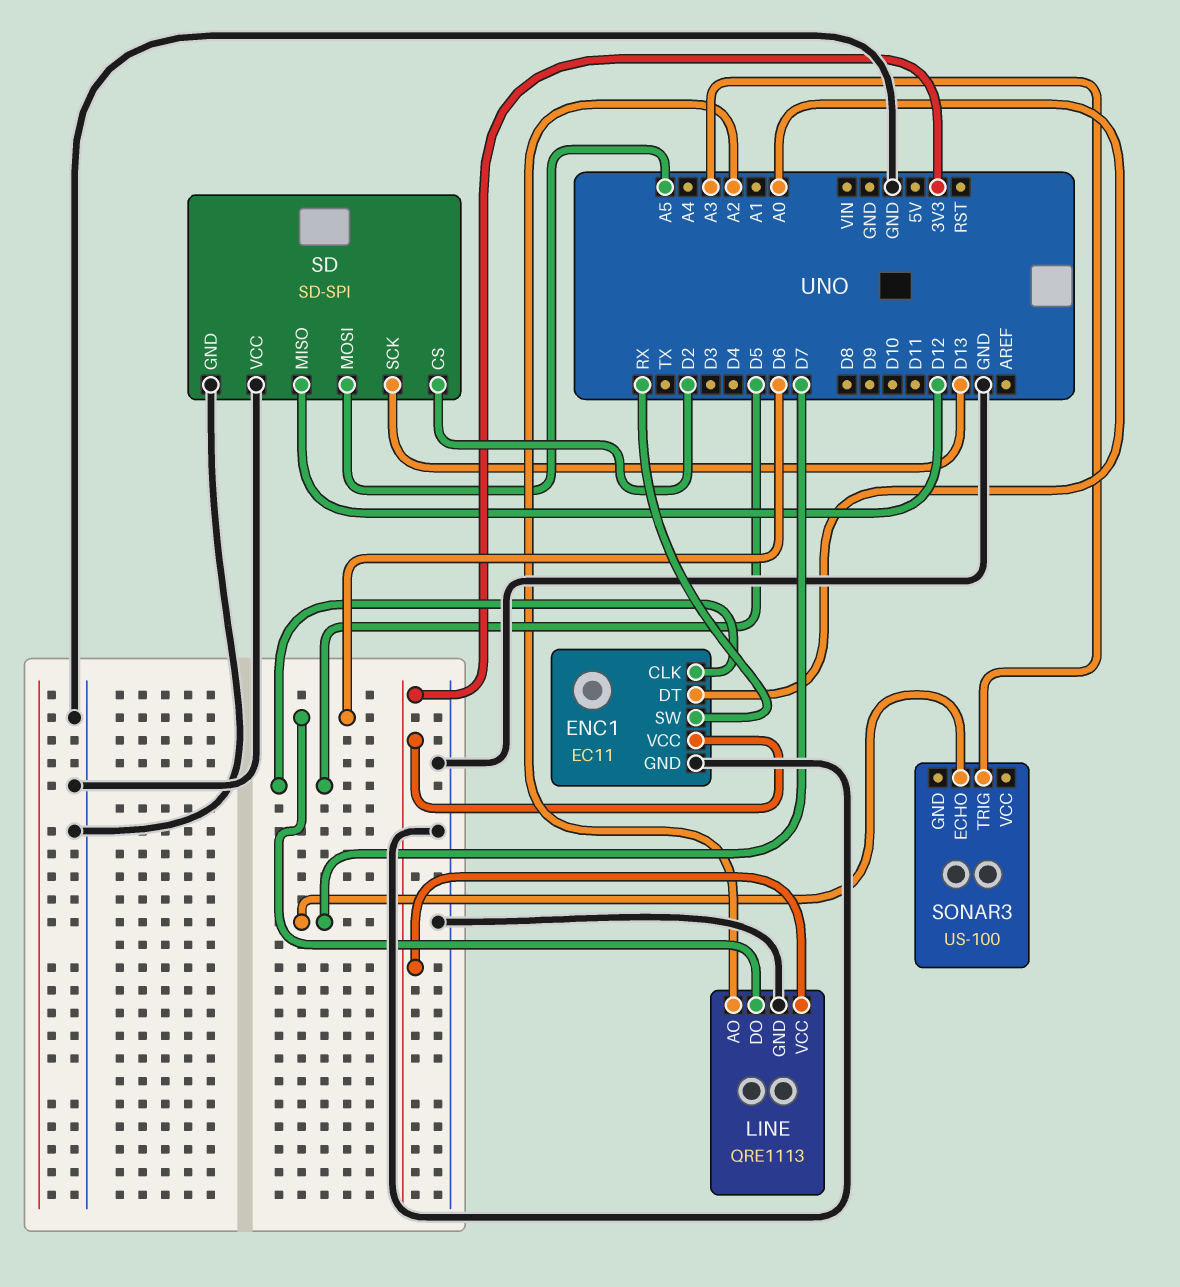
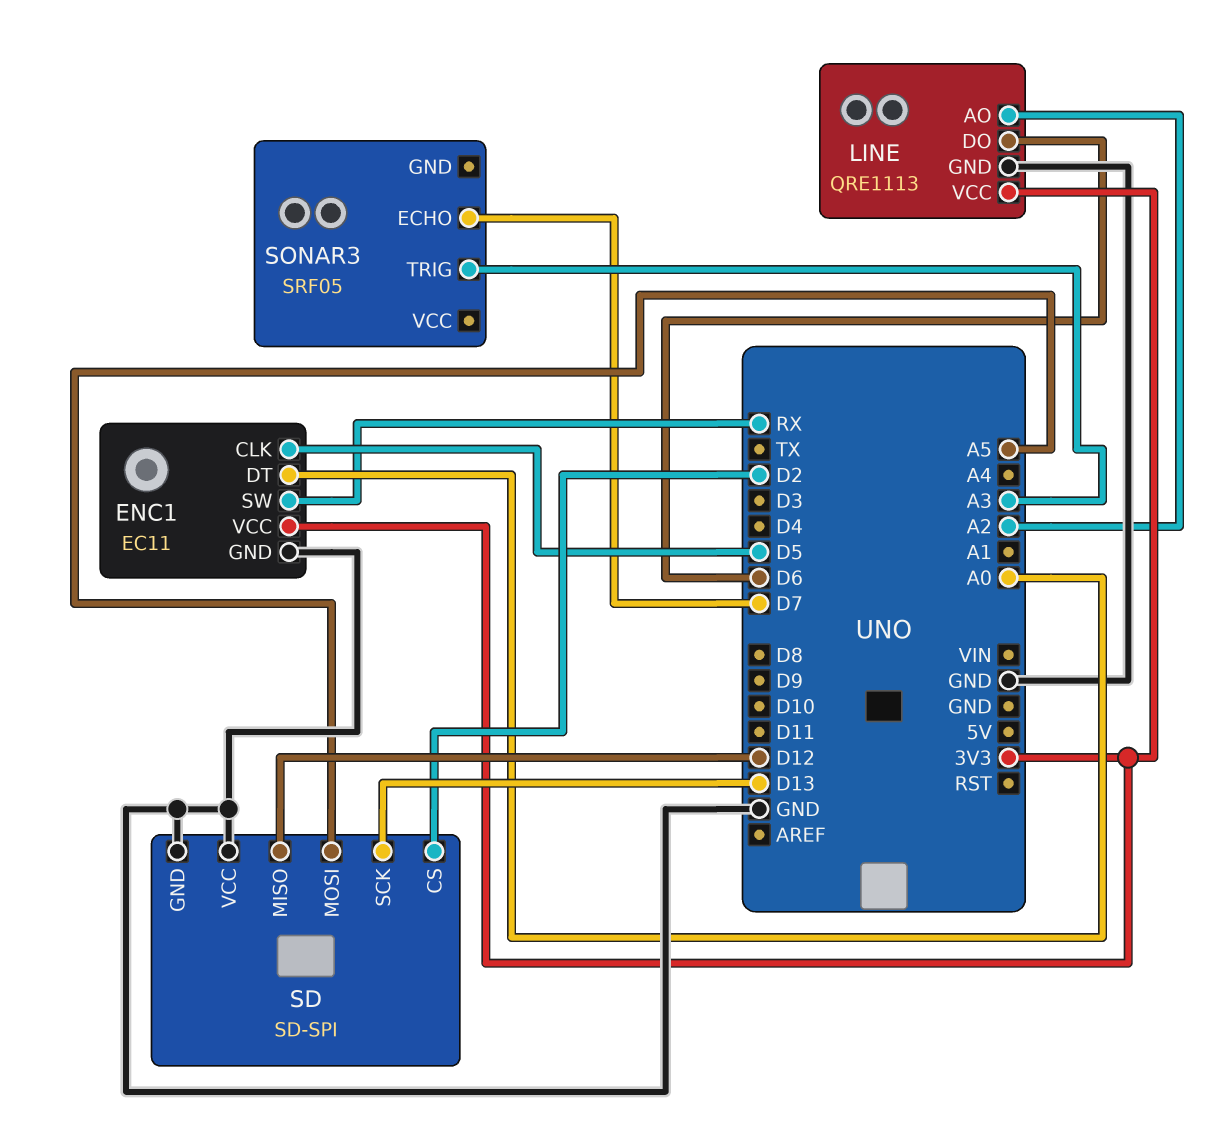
SONAR3: US-100 -> SRF05

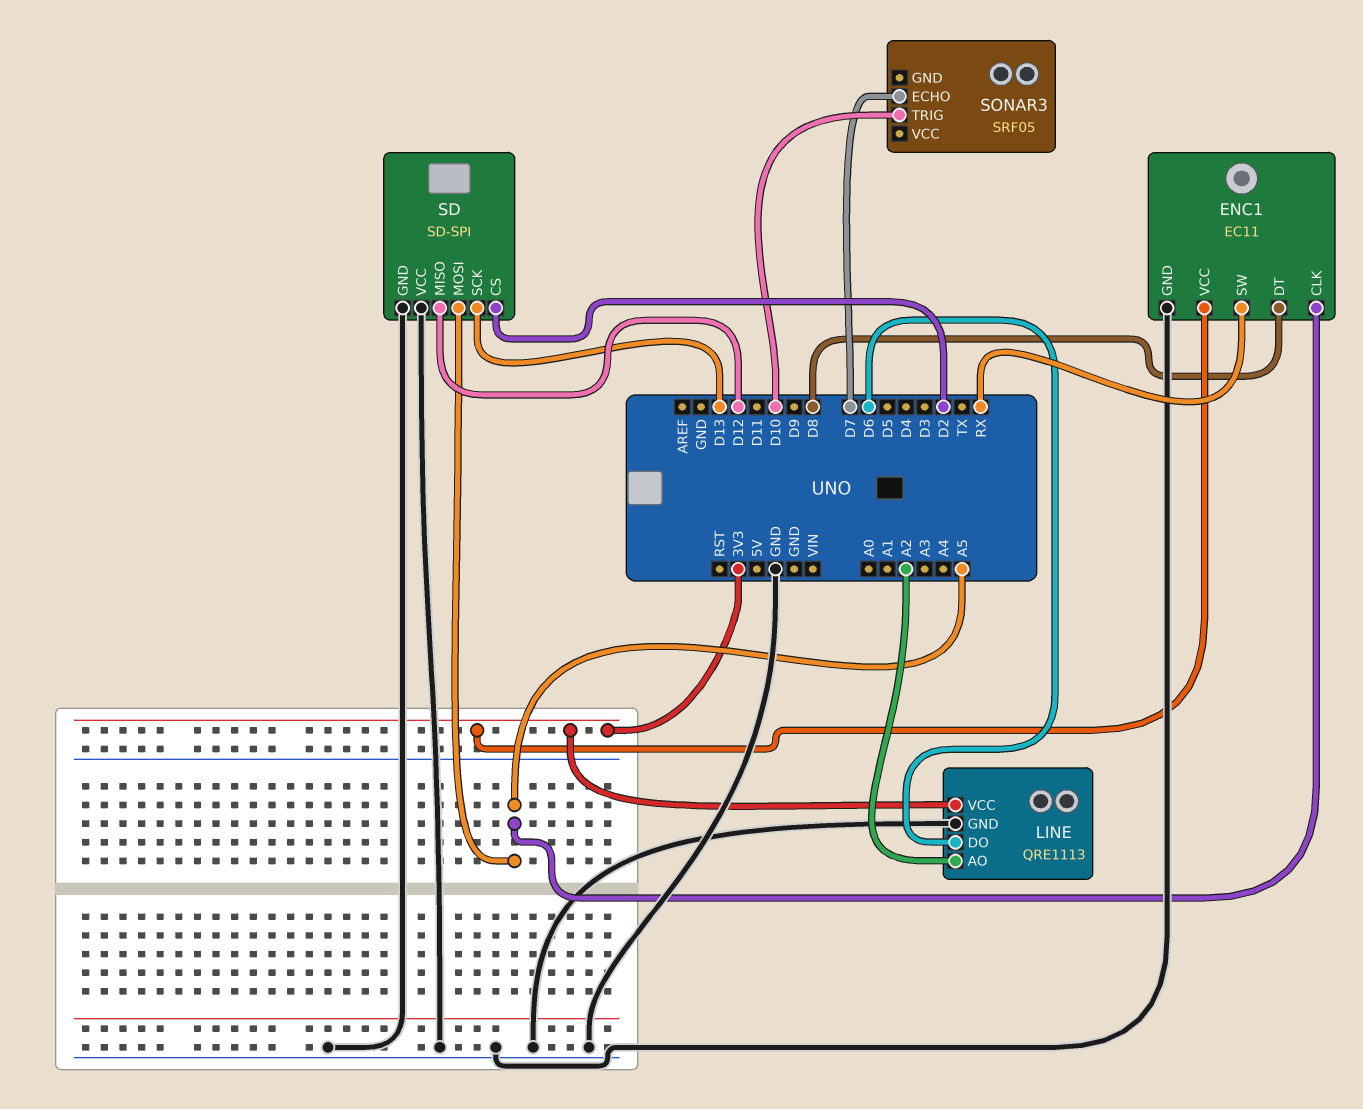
ENC1 pin CLK: D5 -> A5
ENC1 pin DT: A0 -> D8
SONAR3 pin TRIG: A3 -> D10

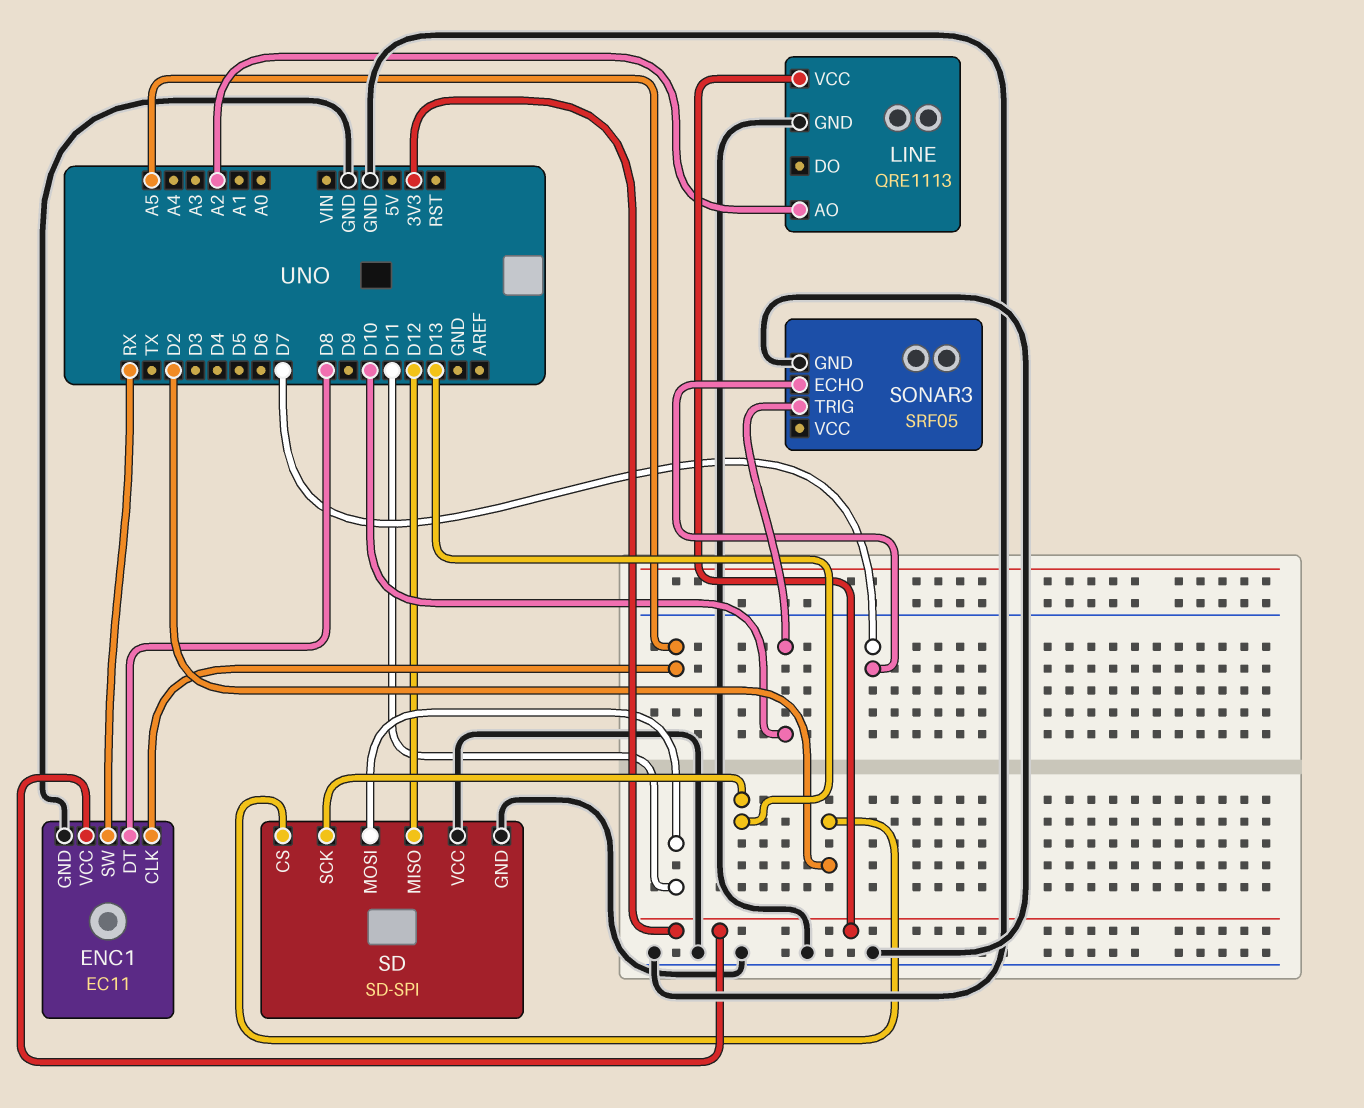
LINE pin DO: D6 -> none
SD pin MOSI: A5 -> D11
SONAR3 pin GND: none -> GND

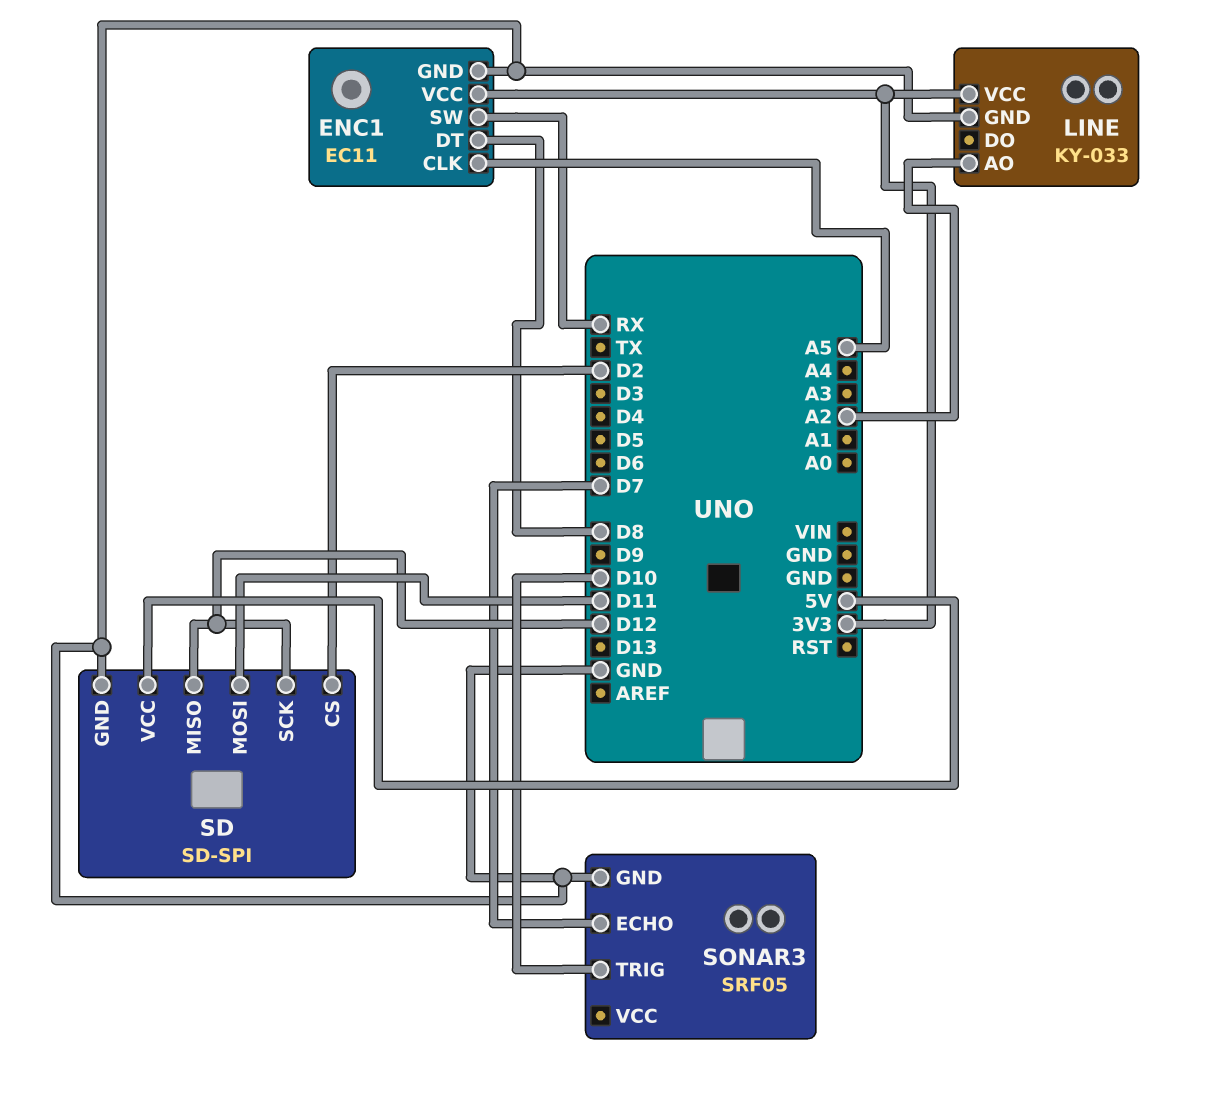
LINE: QRE1113 -> KY-033
SD pin SCK: D13 -> D12
SD pin VCC: GND -> 5V

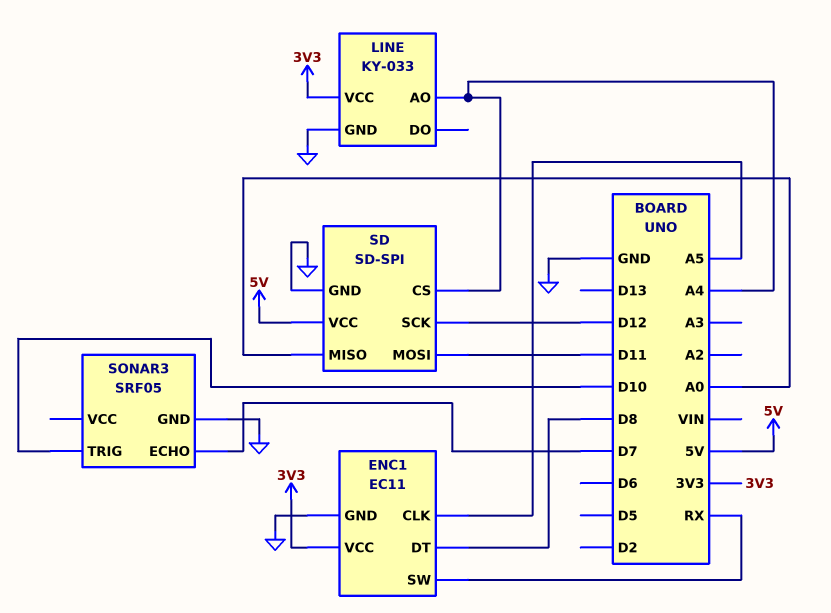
LINE pin AO: A2 -> A4
SD pin CS: D2 -> A4
SD pin MISO: D12 -> A0

